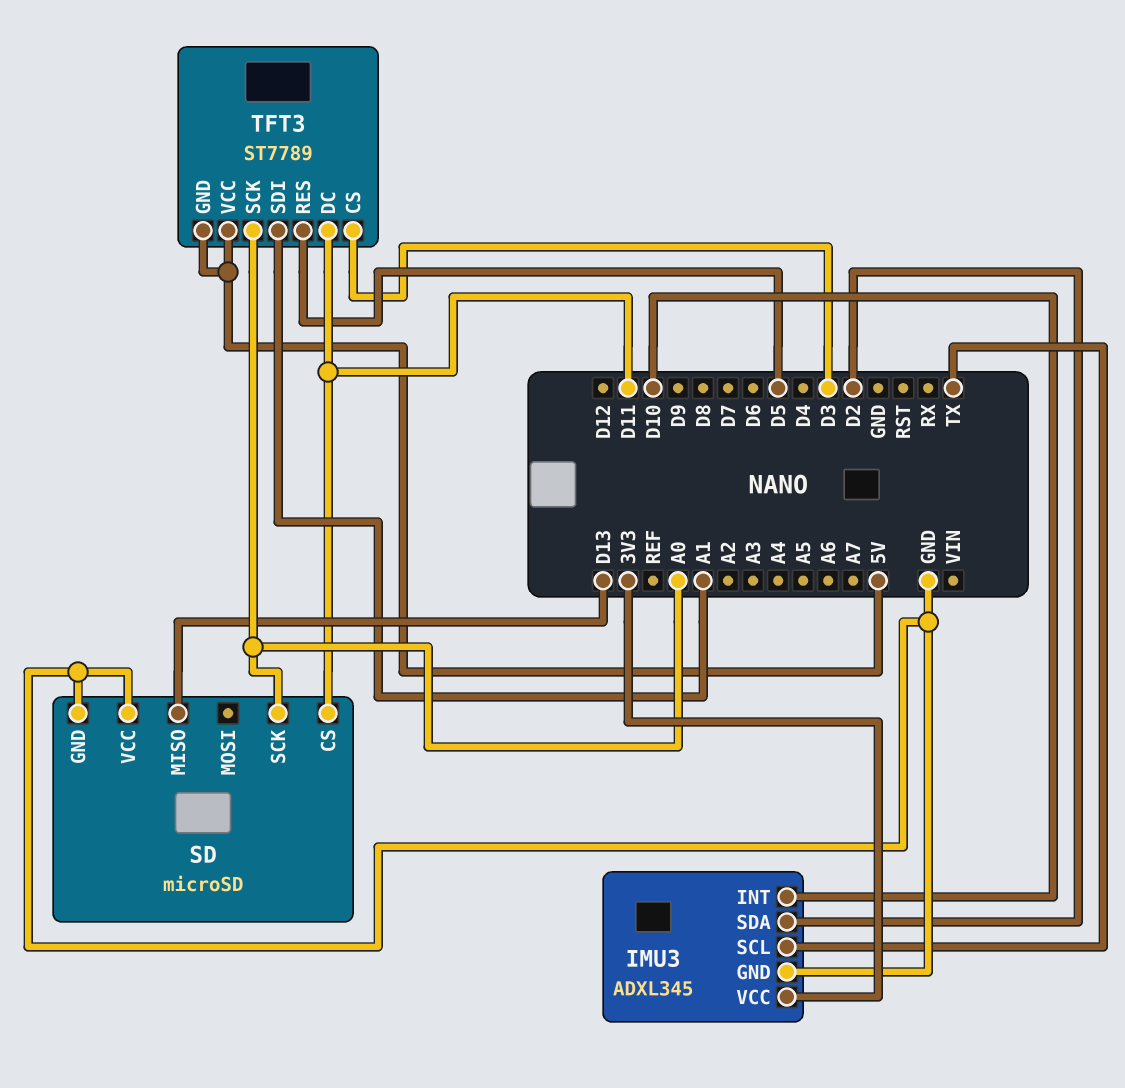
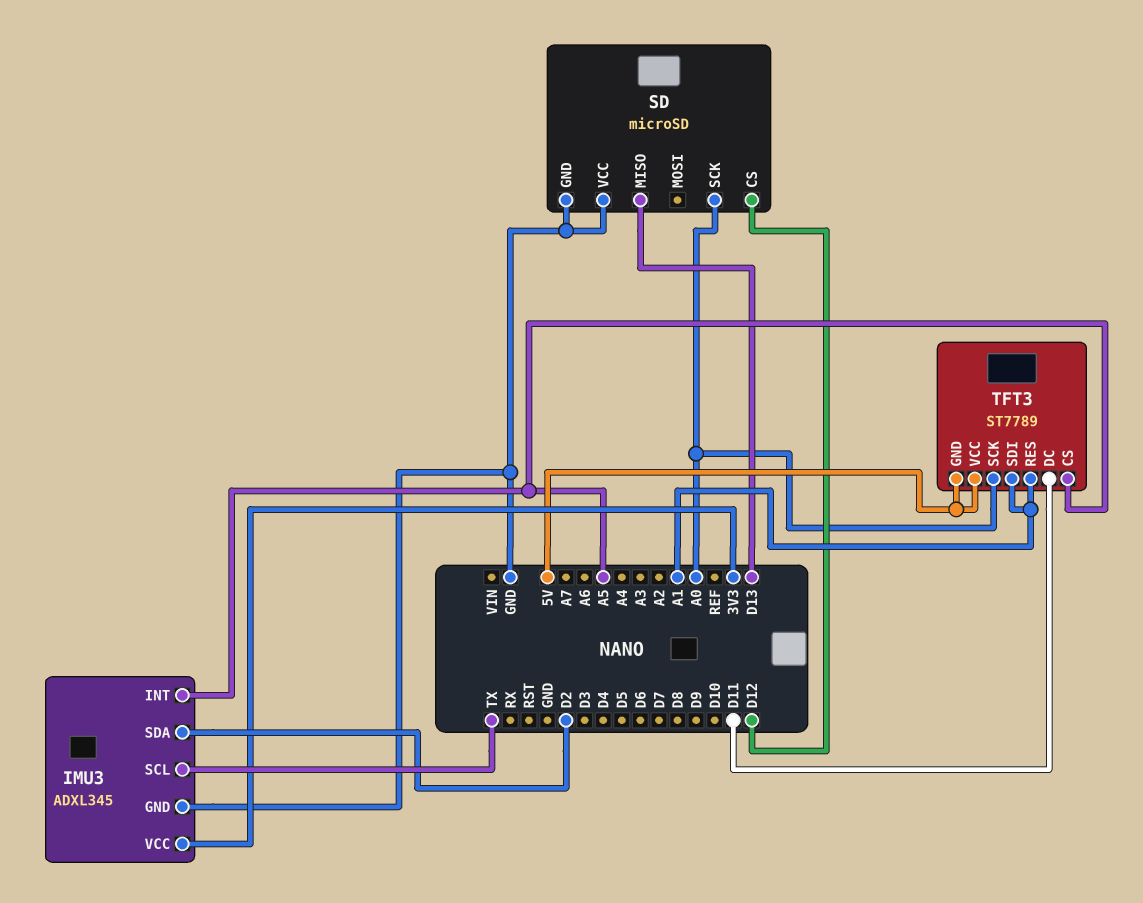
IMU3 pin INT: D10 -> A5
SD pin CS: D11 -> D12
TFT3 pin CS: D3 -> A5
TFT3 pin RES: D5 -> A1

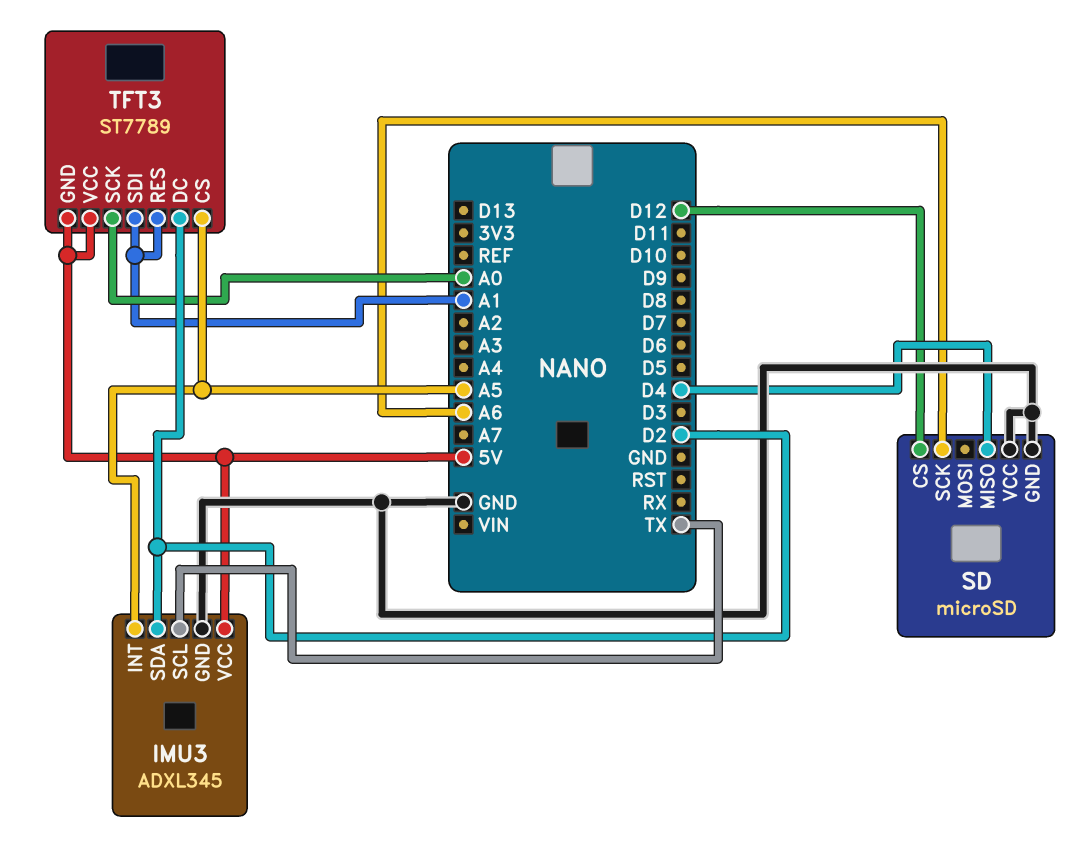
IMU3 pin VCC: 3V3 -> 5V
SD pin MISO: D13 -> D4
SD pin SCK: A0 -> A6
TFT3 pin DC: D11 -> D2

